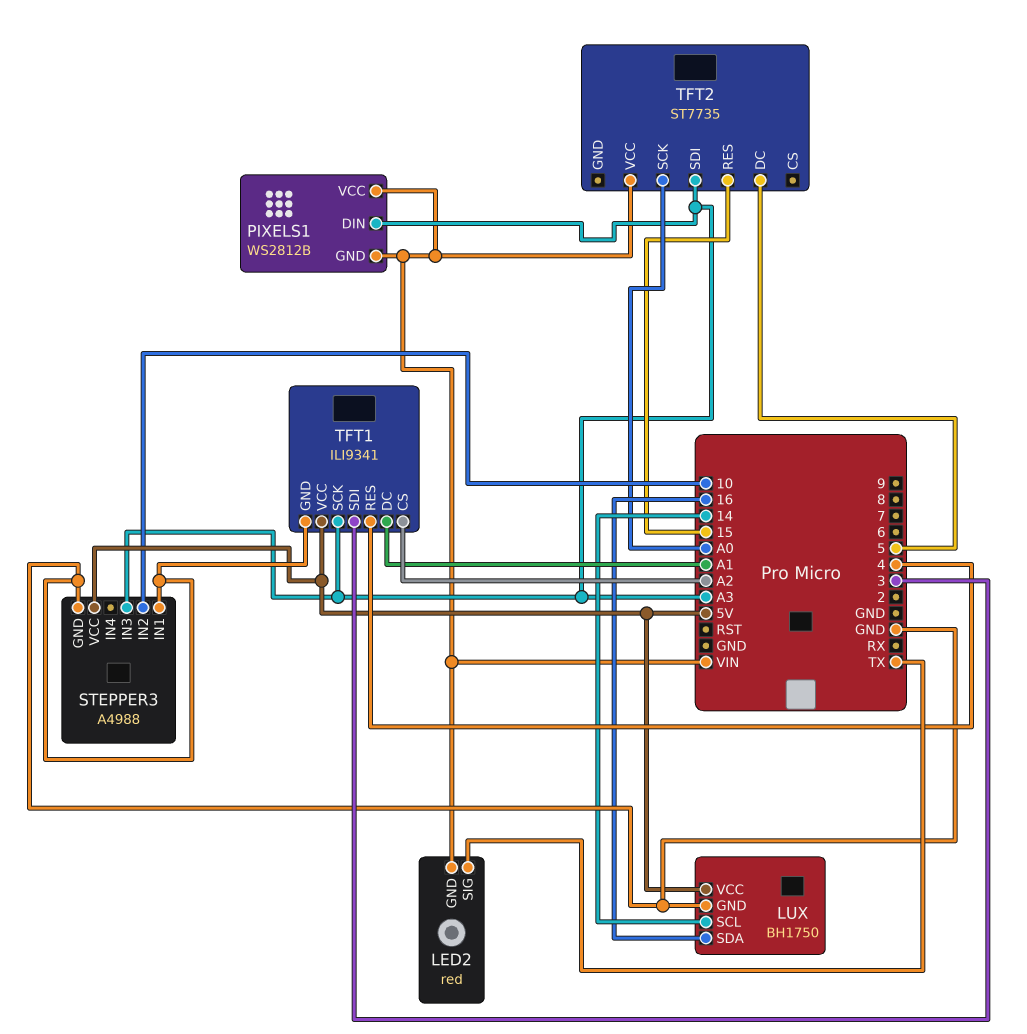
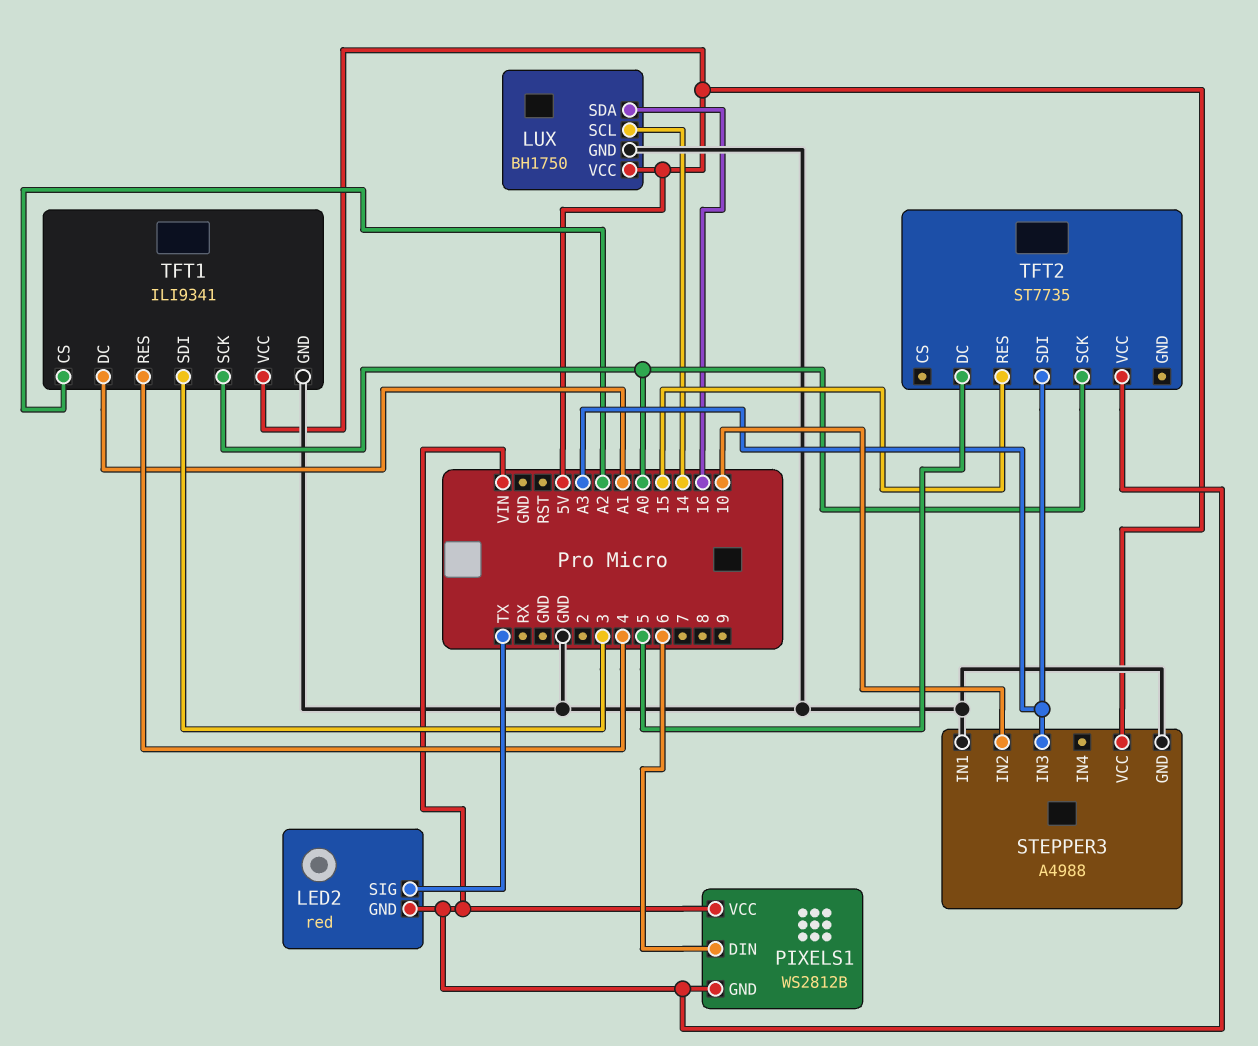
PIXELS1 pin DIN: A3 -> 6
TFT1 pin SCK: A3 -> A0

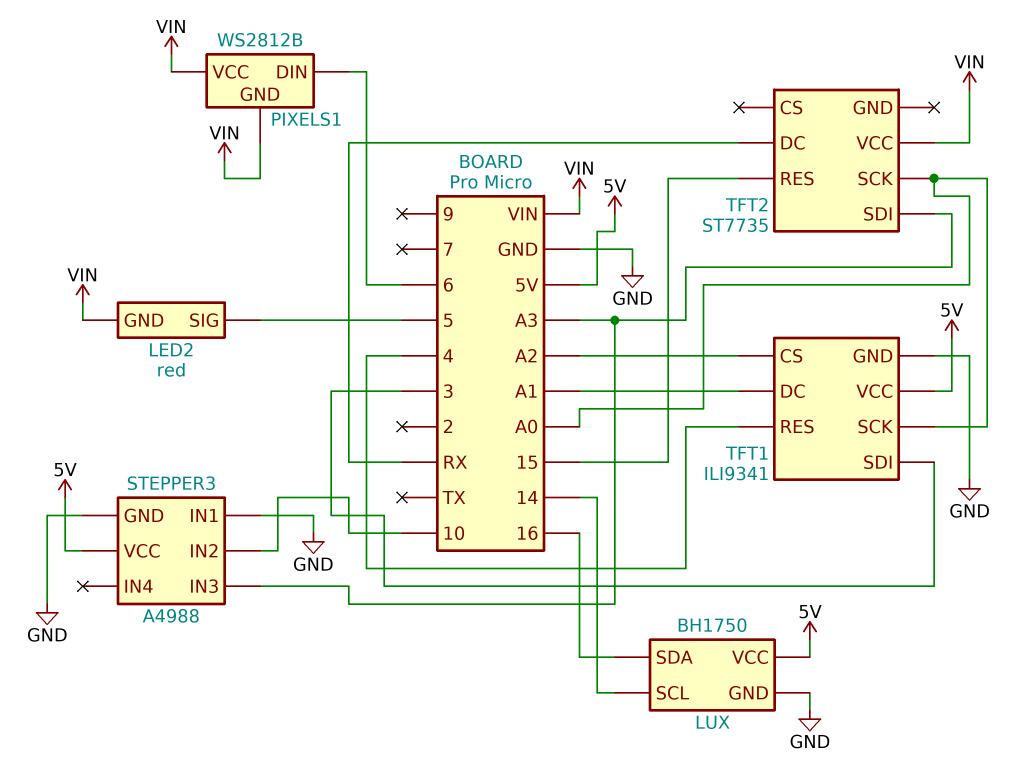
LED2 pin SIG: TX -> 5
TFT2 pin DC: 5 -> RX

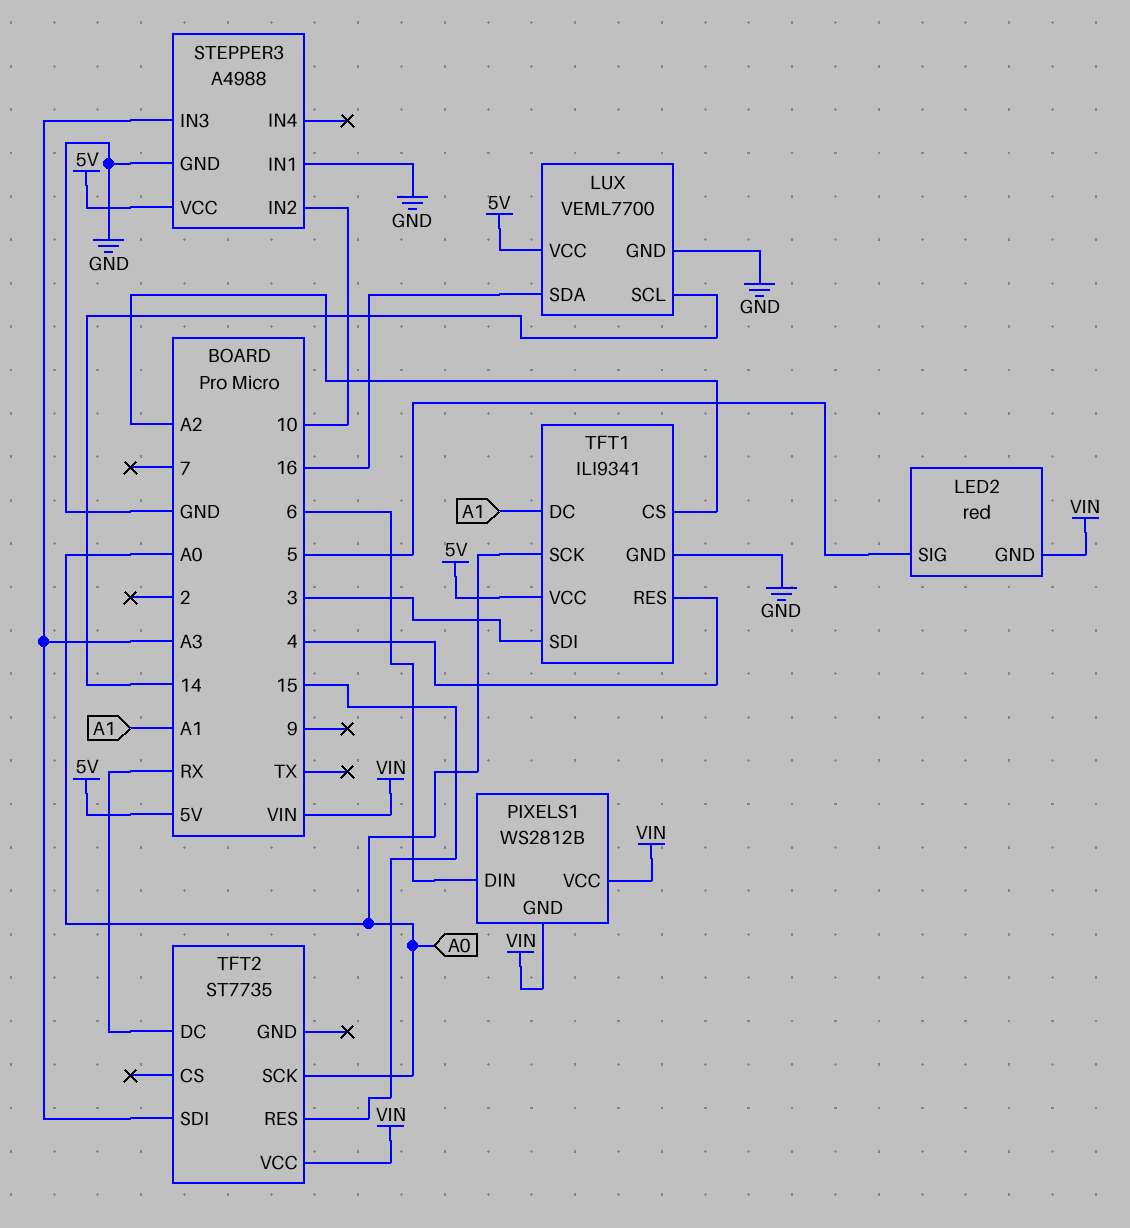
LUX: BH1750 -> VEML7700

